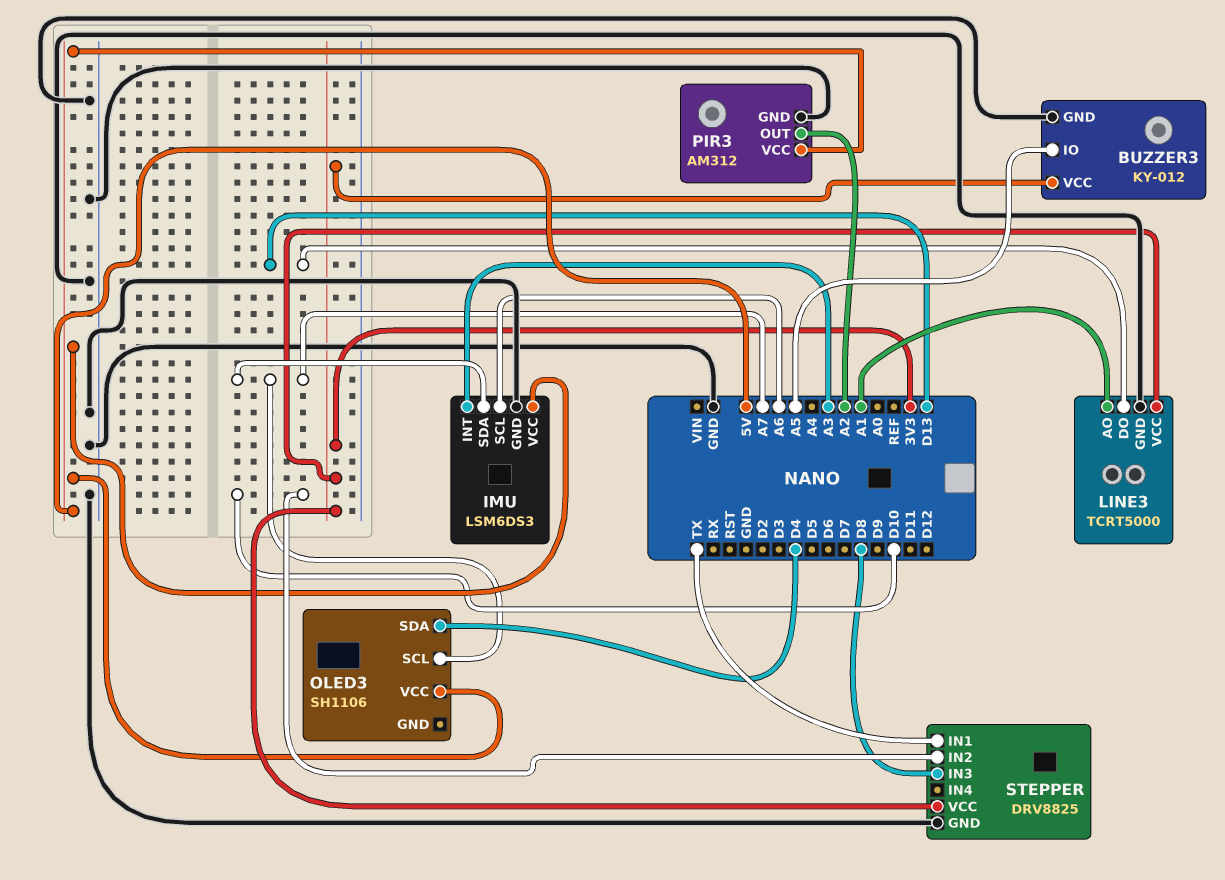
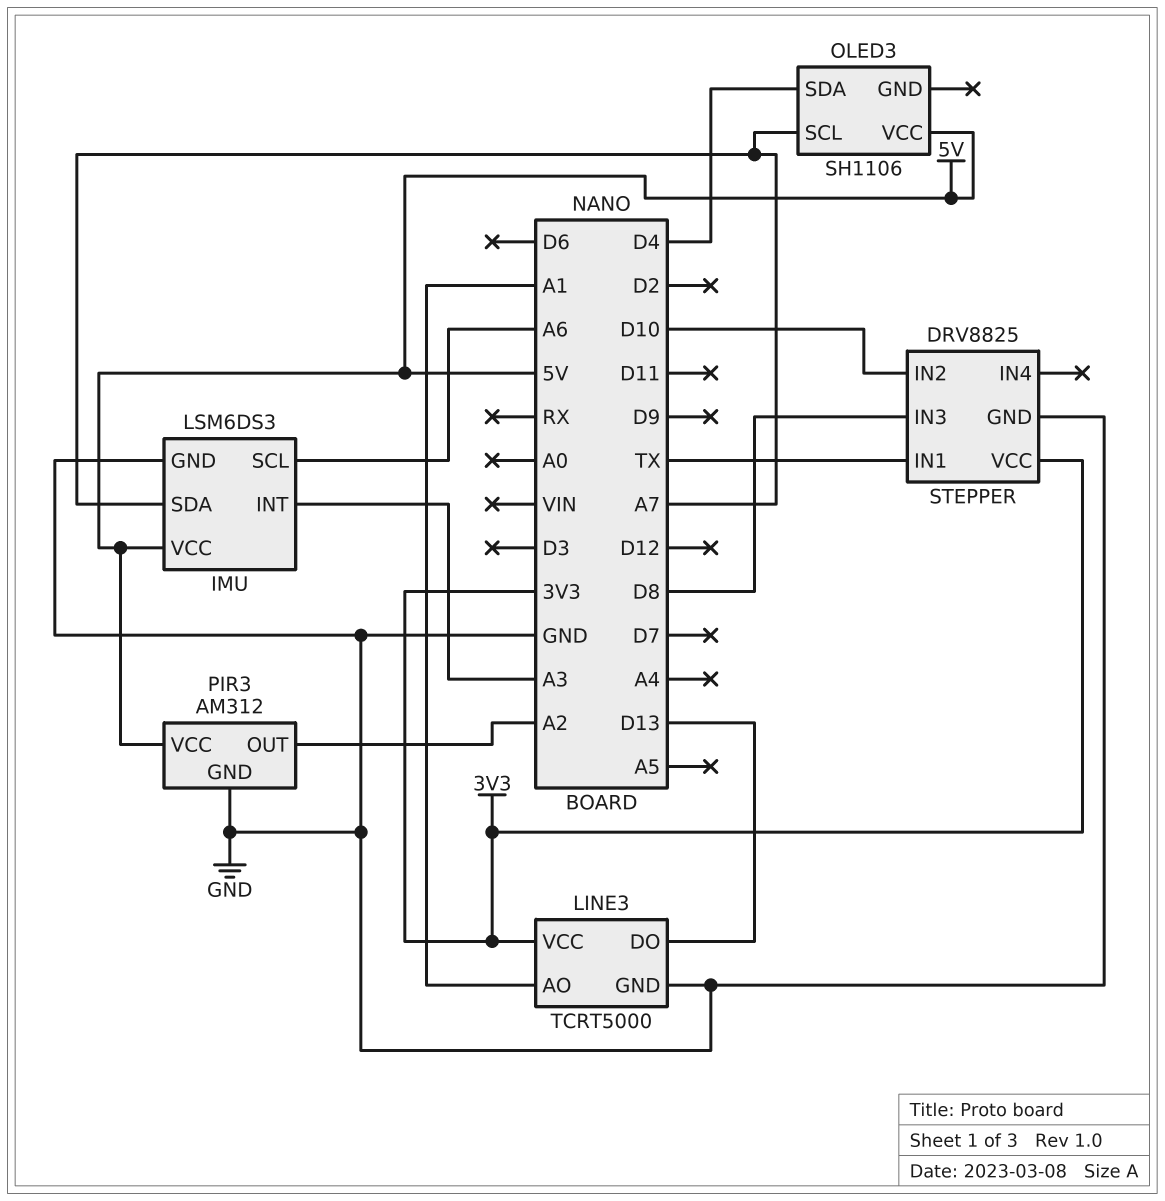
BUZZER3: KY-012 -> none
BUZZER3 pin GND: GND -> none
BUZZER3 pin IO: A5 -> none
BUZZER3 pin VCC: 3V3 -> none

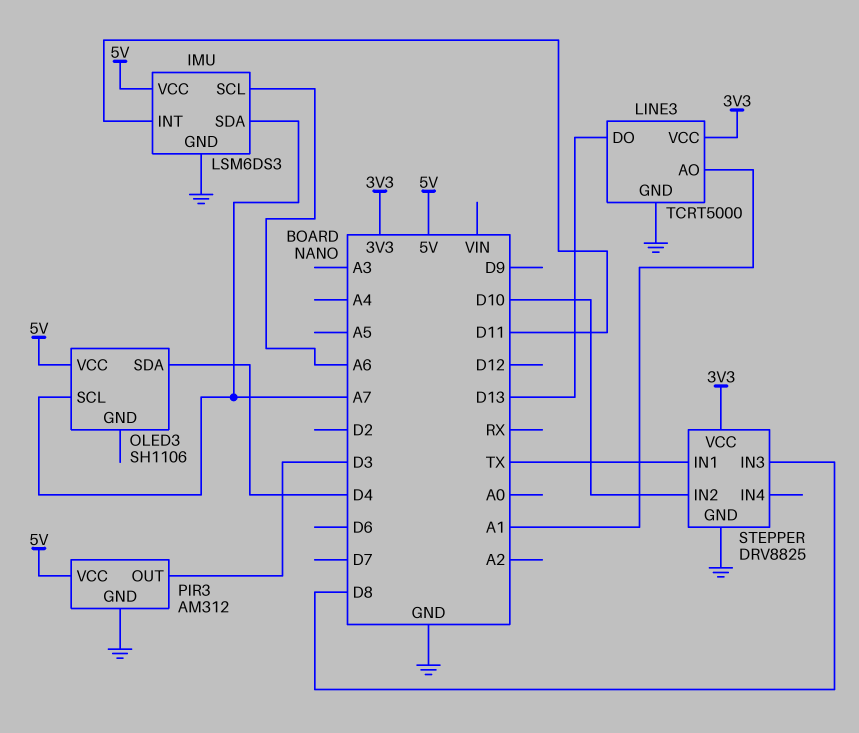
IMU pin INT: A3 -> D11
PIR3 pin OUT: A2 -> D3

